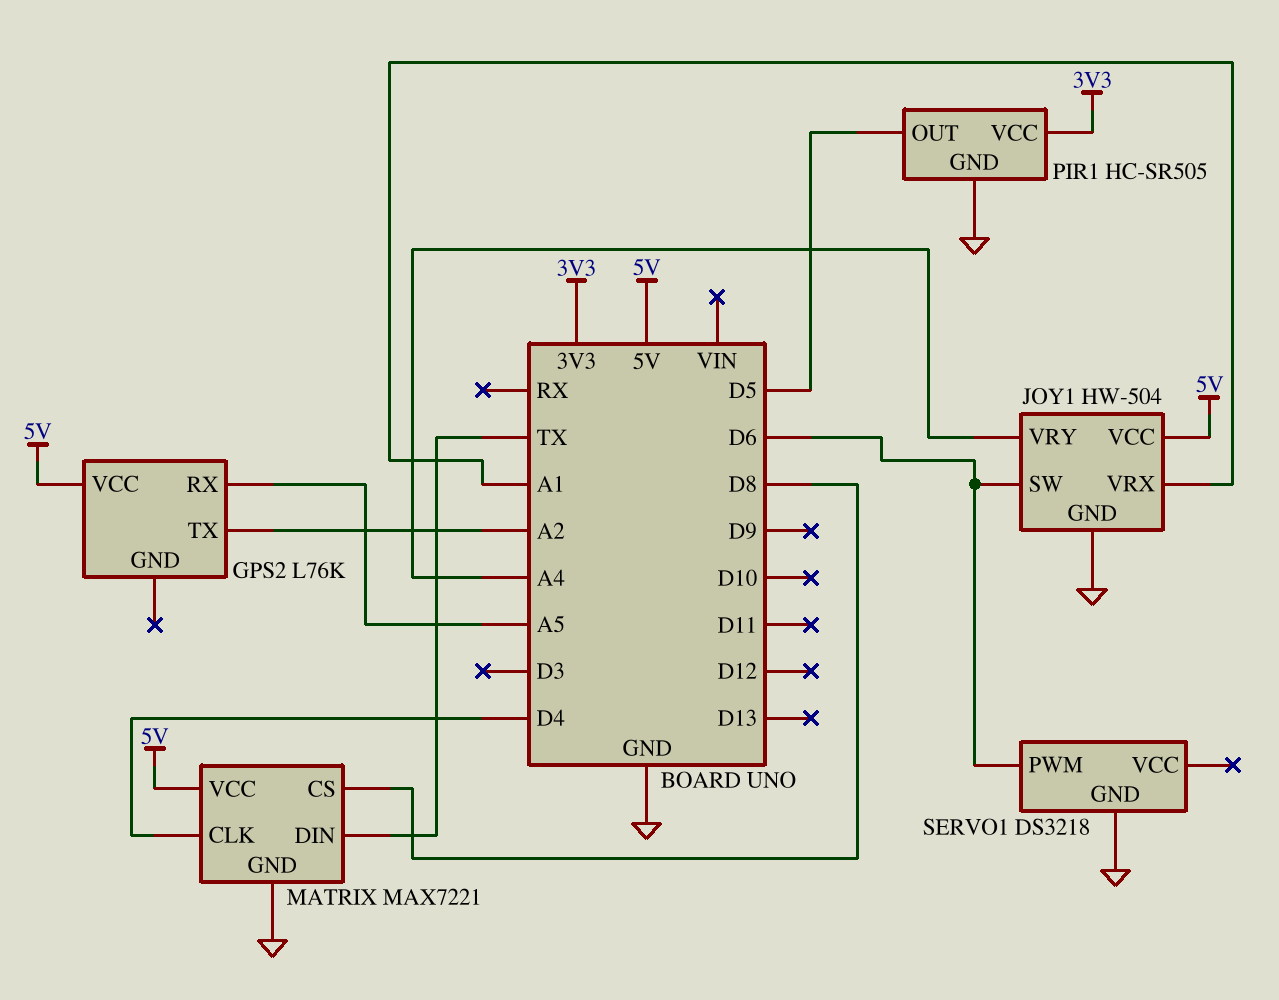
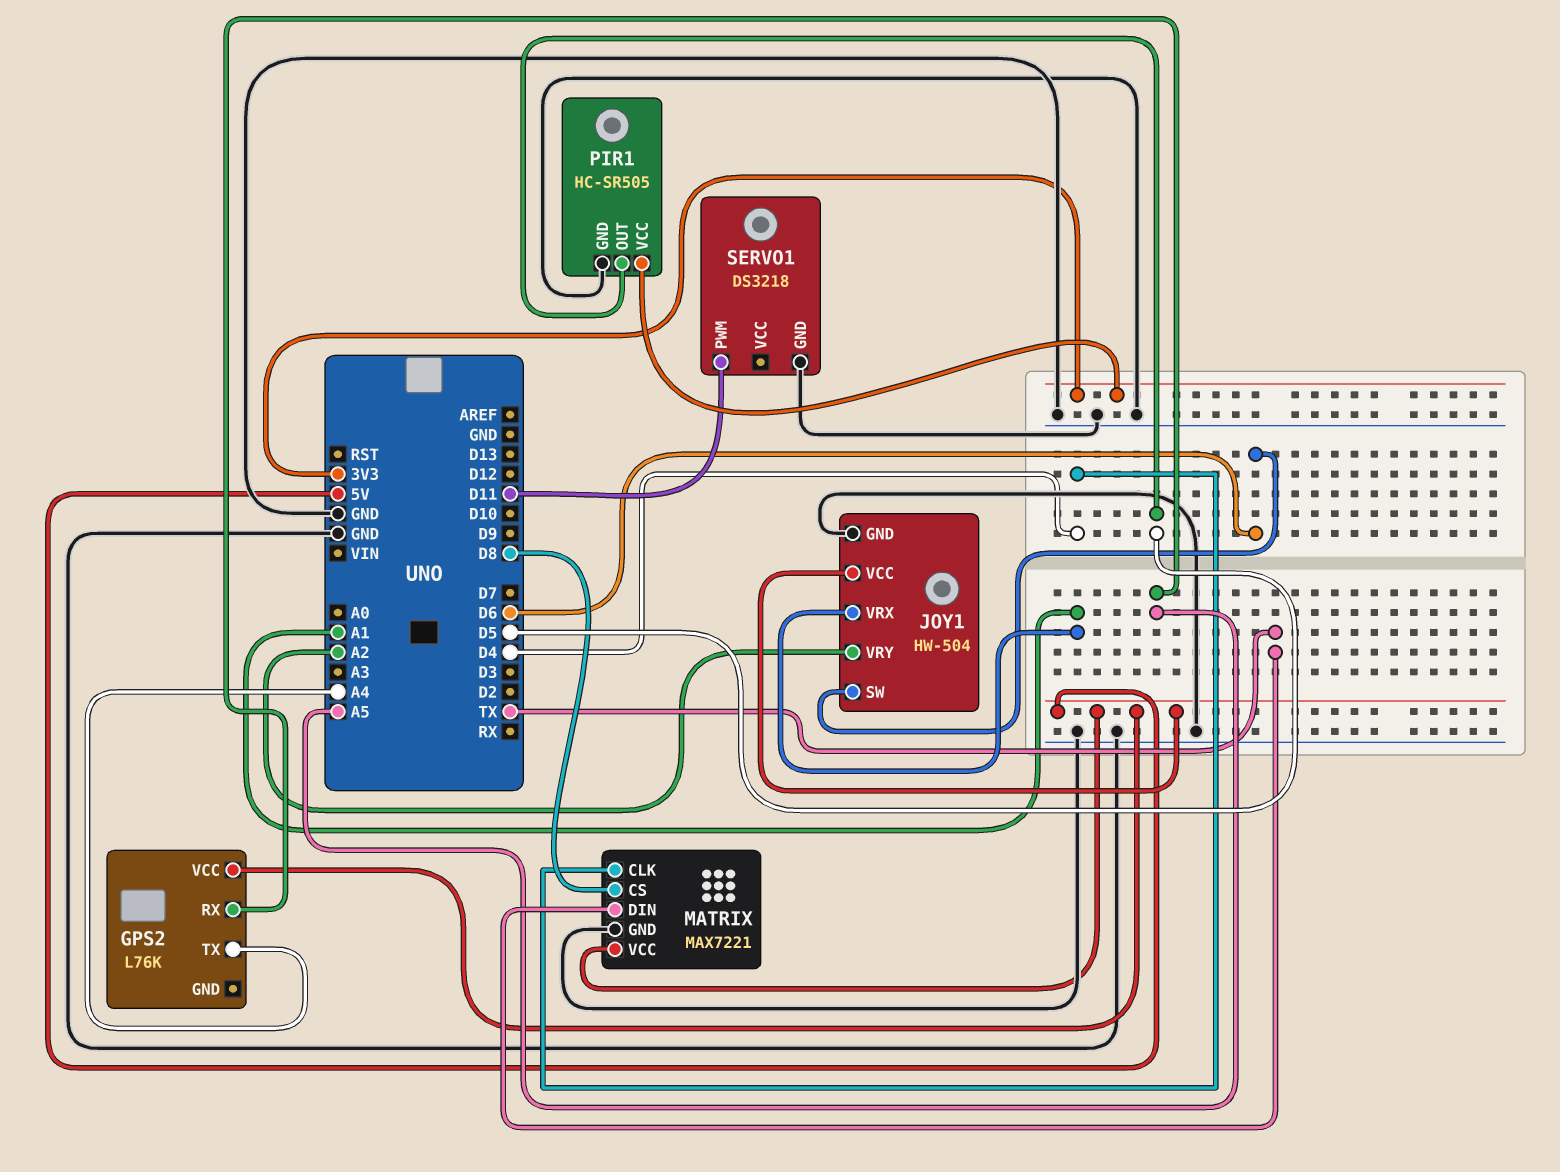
GPS2 pin TX: A2 -> A4
JOY1 pin VRY: A4 -> A2
SERVO1 pin PWM: D6 -> D11

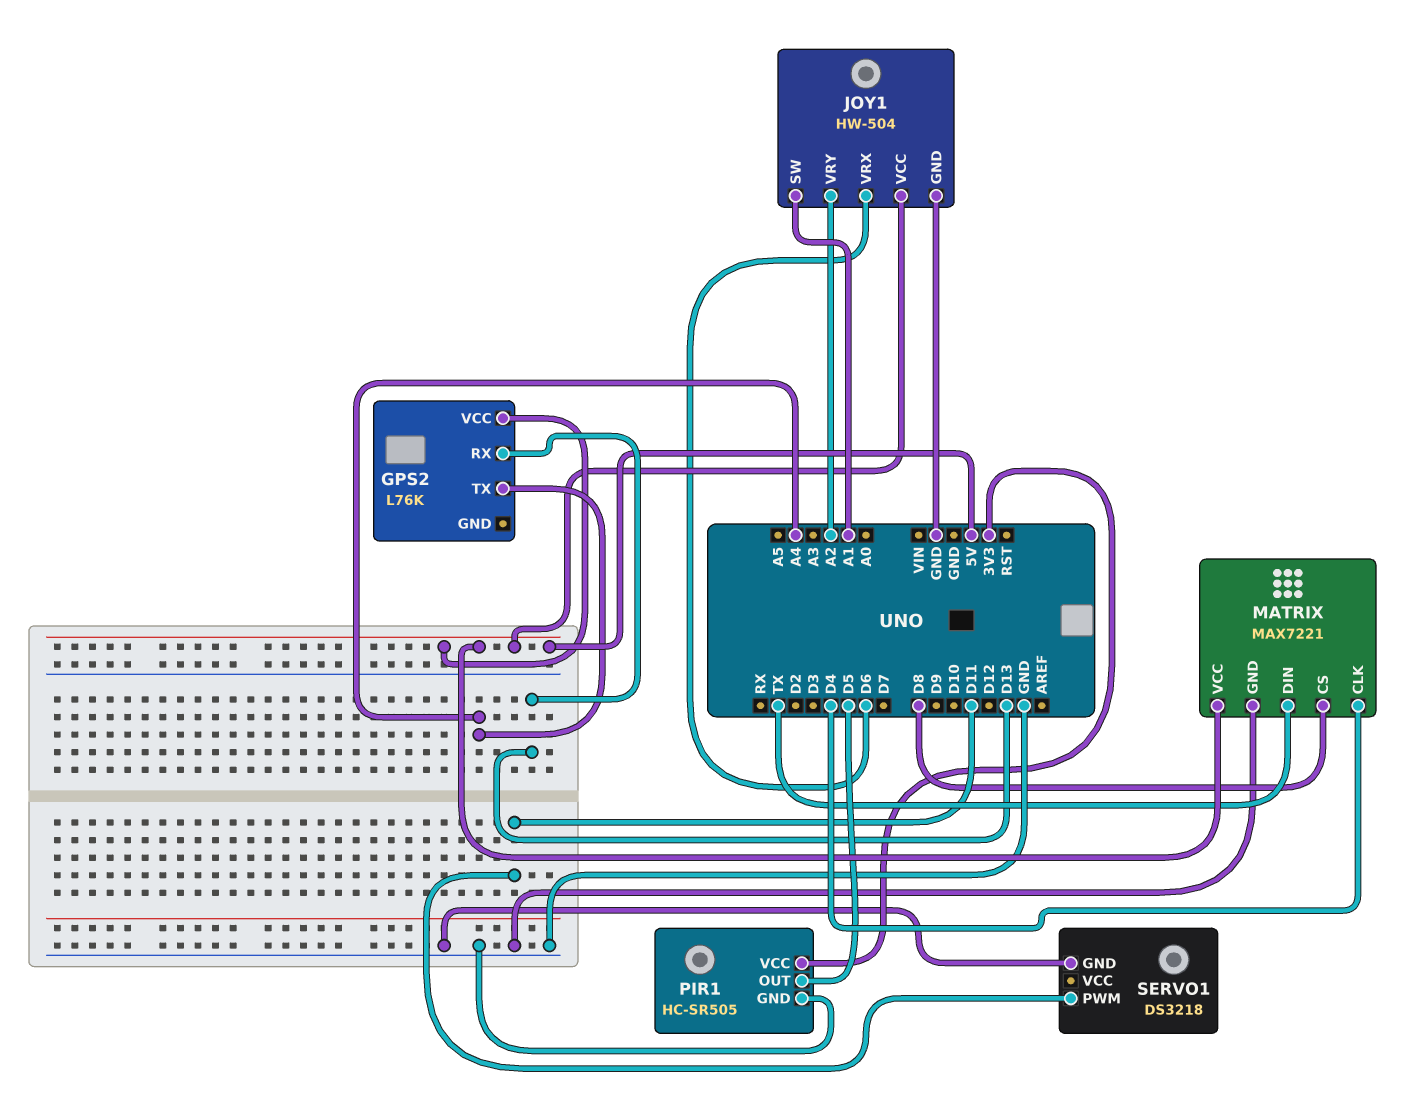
GPS2 pin RX: A5 -> D13
JOY1 pin SW: D6 -> A1
JOY1 pin VRX: A1 -> D6

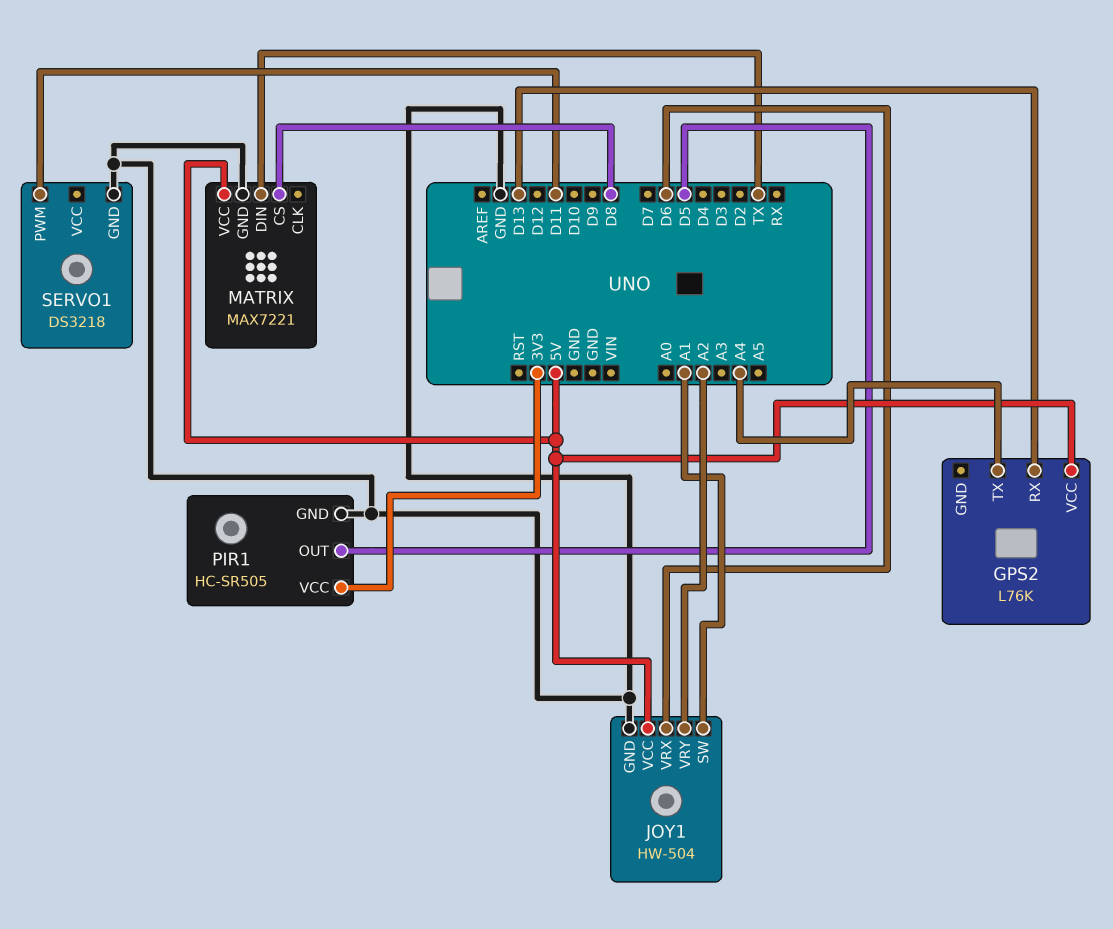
MATRIX pin CLK: D4 -> none

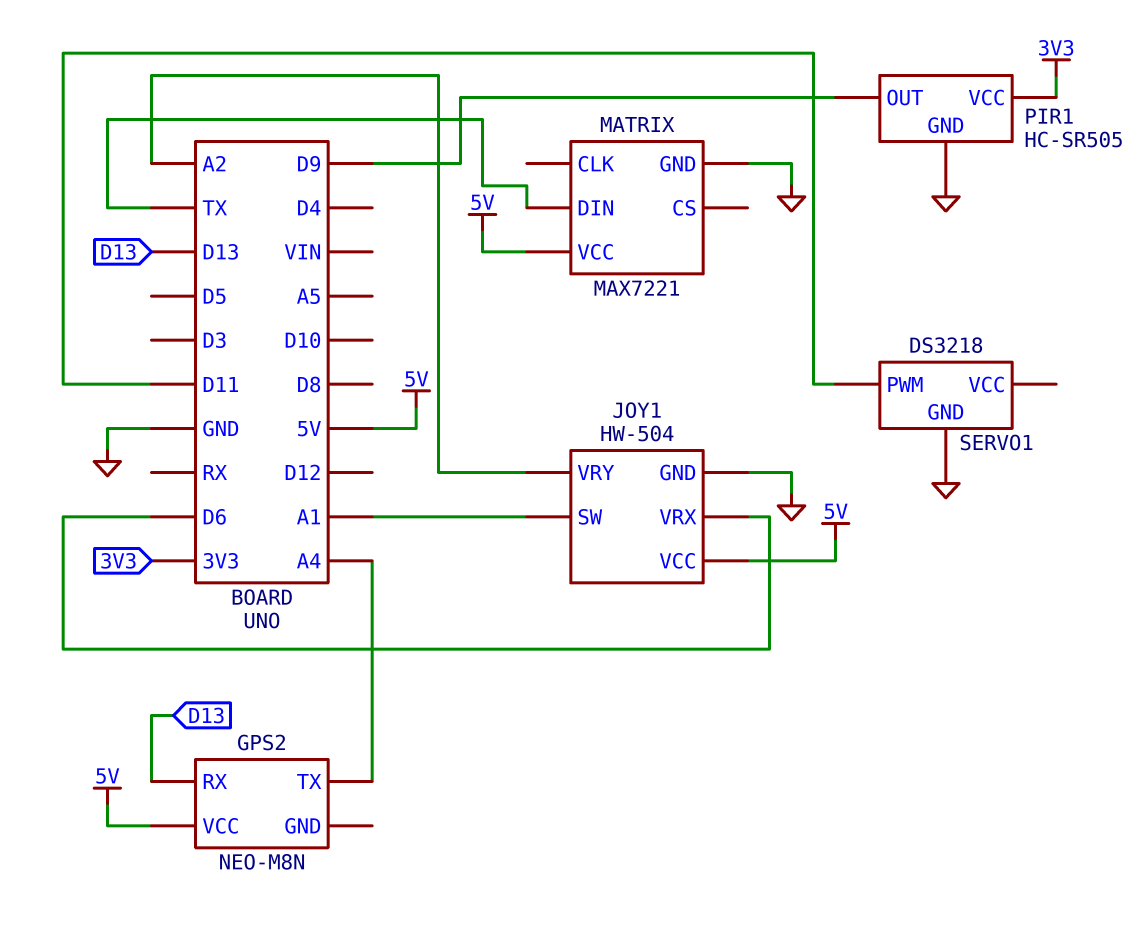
GPS2: L76K -> NEO-M8N
MATRIX pin CS: D8 -> none
PIR1 pin OUT: D5 -> D9

